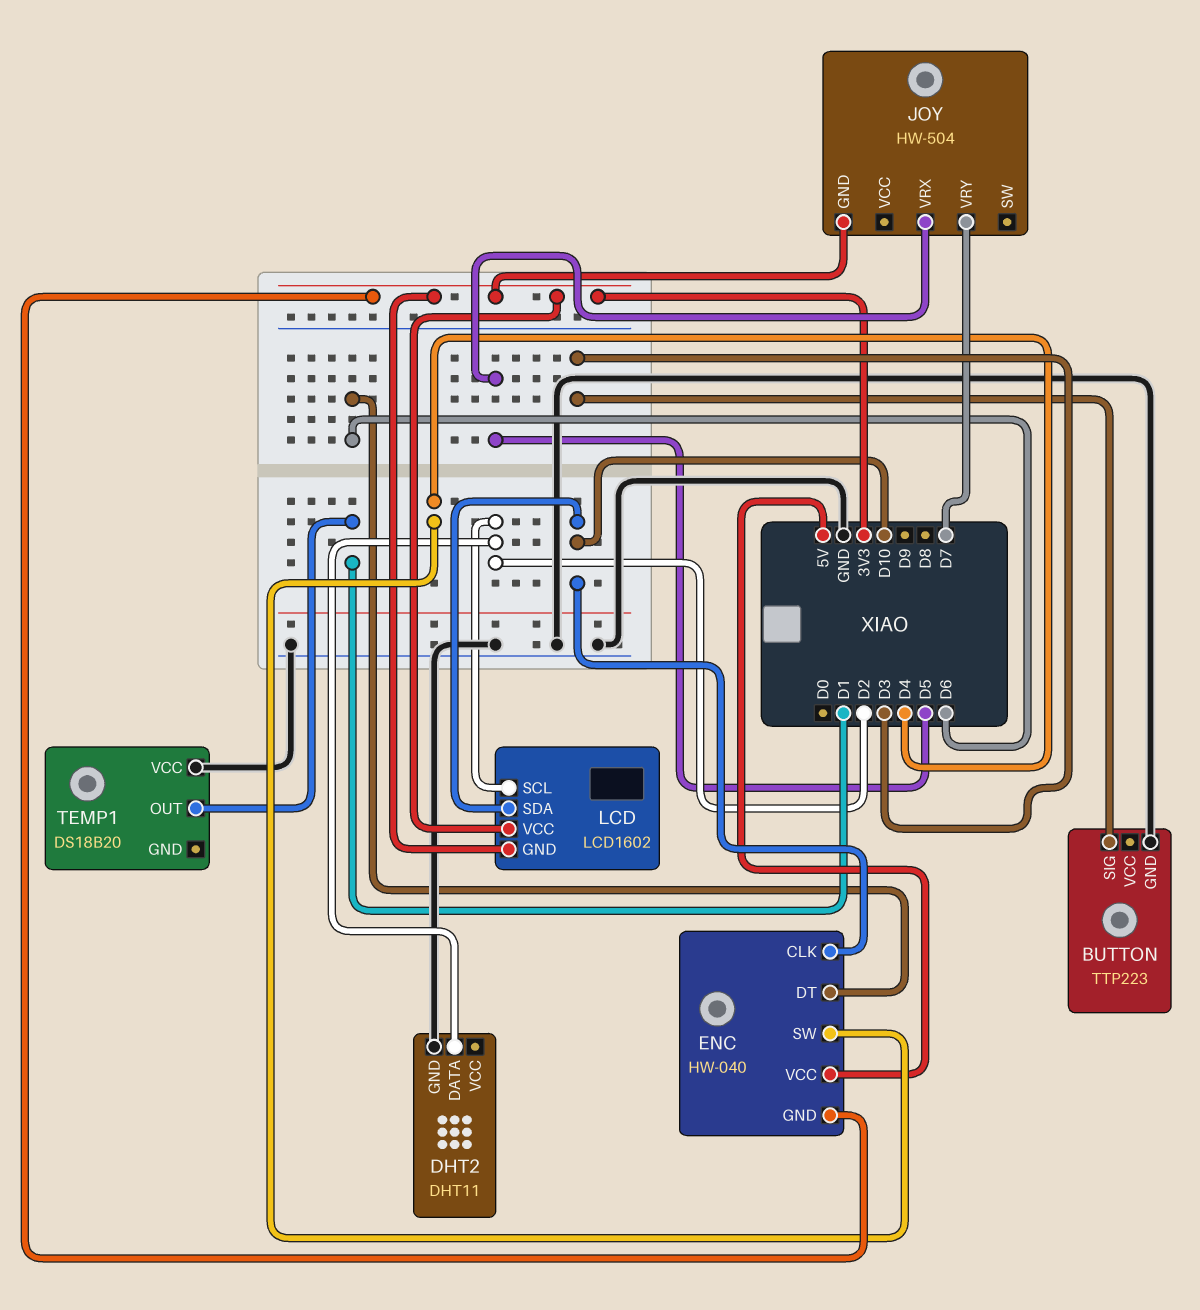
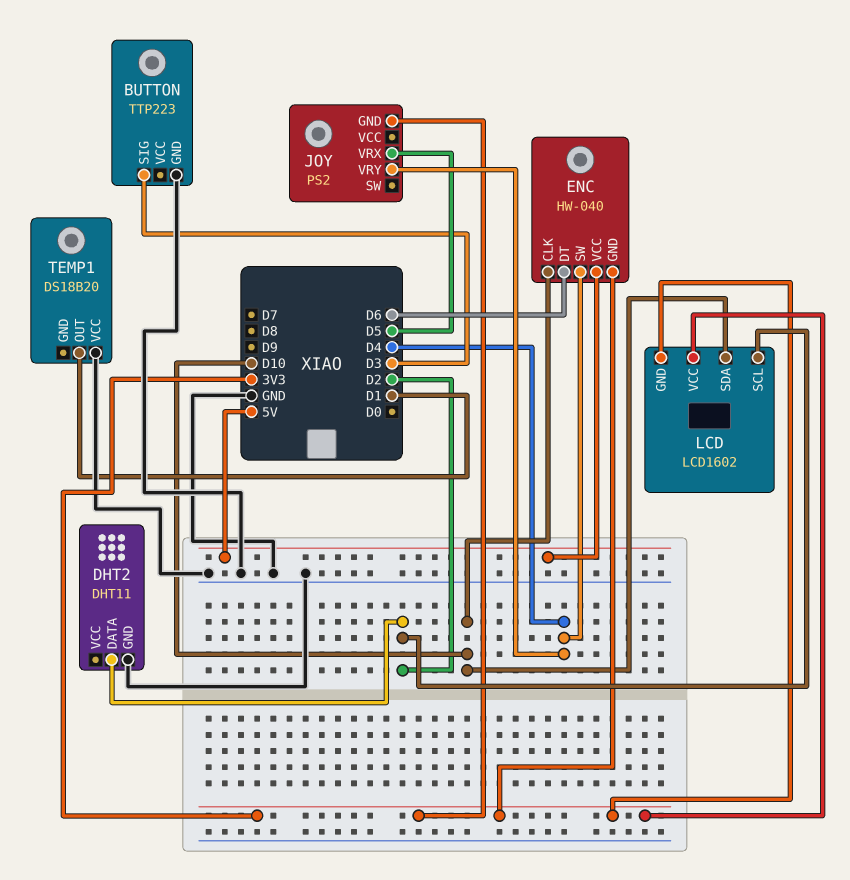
JOY: HW-504 -> PS2
JOY pin VRY: D7 -> D4

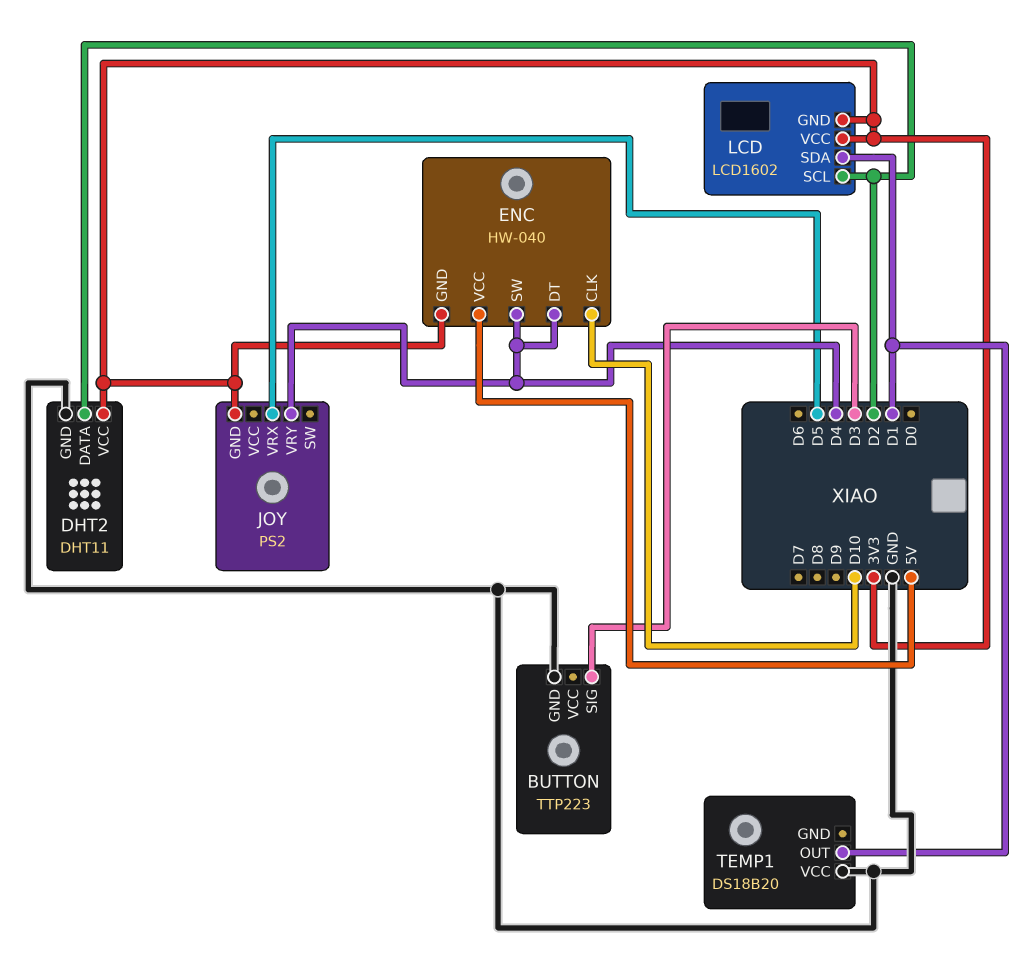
DHT2 pin VCC: none -> 3V3
ENC pin DT: D6 -> D4
LCD pin SDA: D10 -> D1

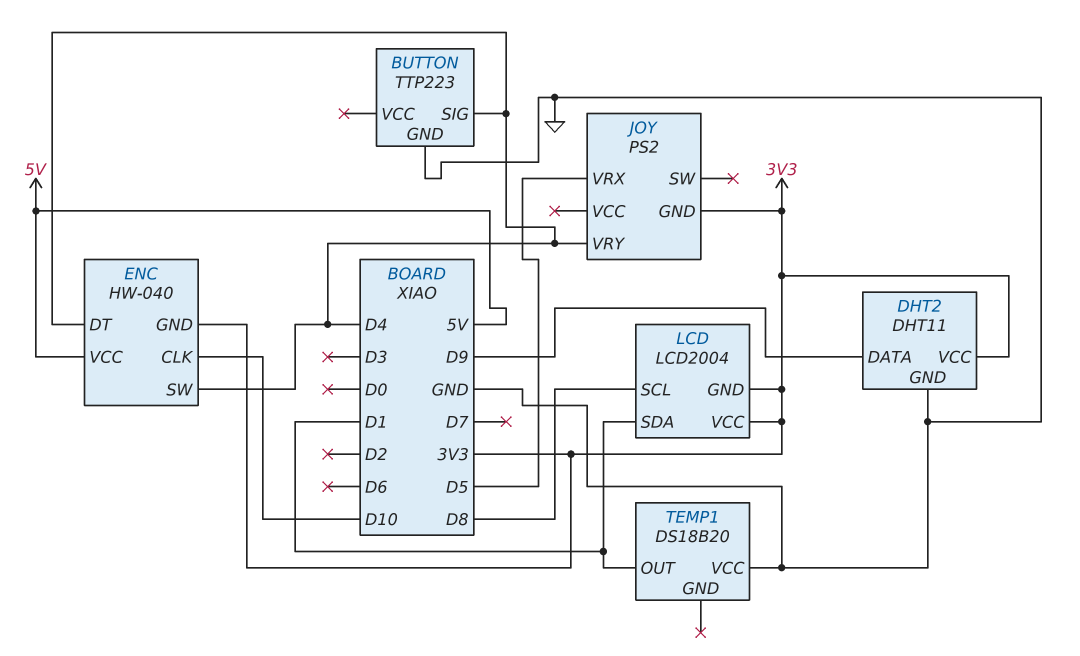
BUTTON pin SIG: D3 -> D4
DHT2 pin DATA: D2 -> D9
LCD: LCD1602 -> LCD2004
LCD pin SCL: D2 -> D8

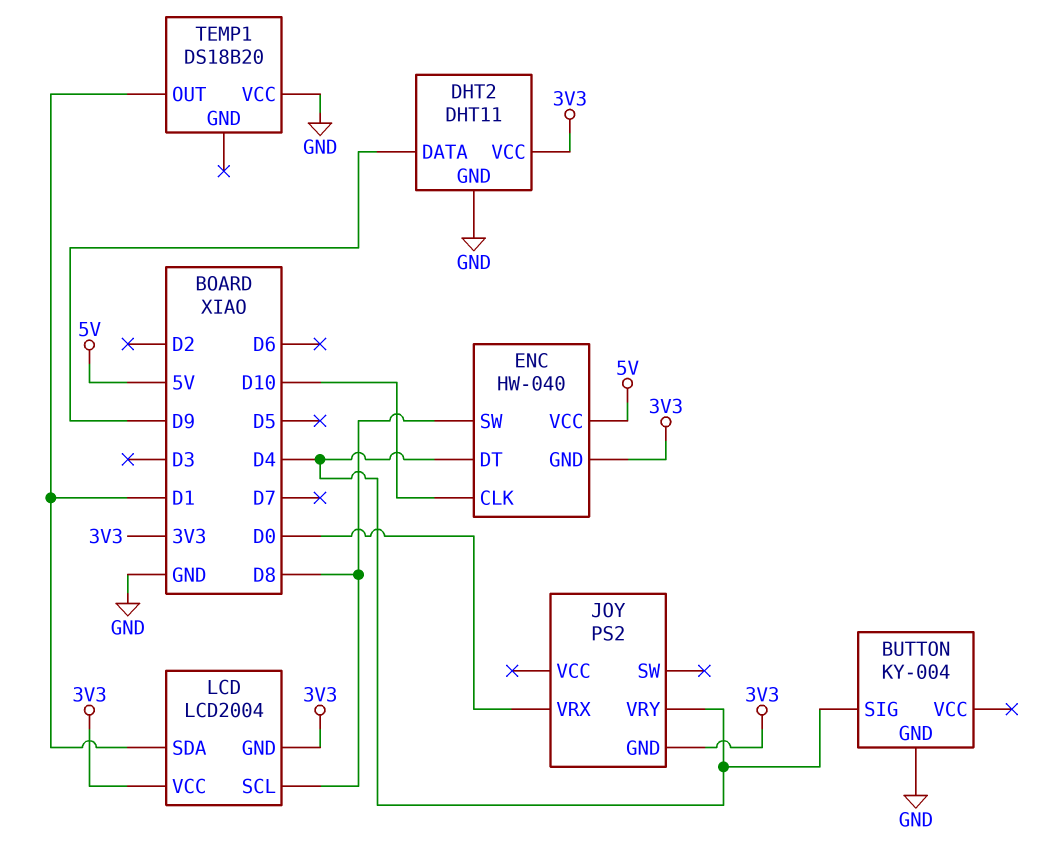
BUTTON: TTP223 -> KY-004
ENC pin SW: D4 -> D8
JOY pin VRX: D5 -> D0

